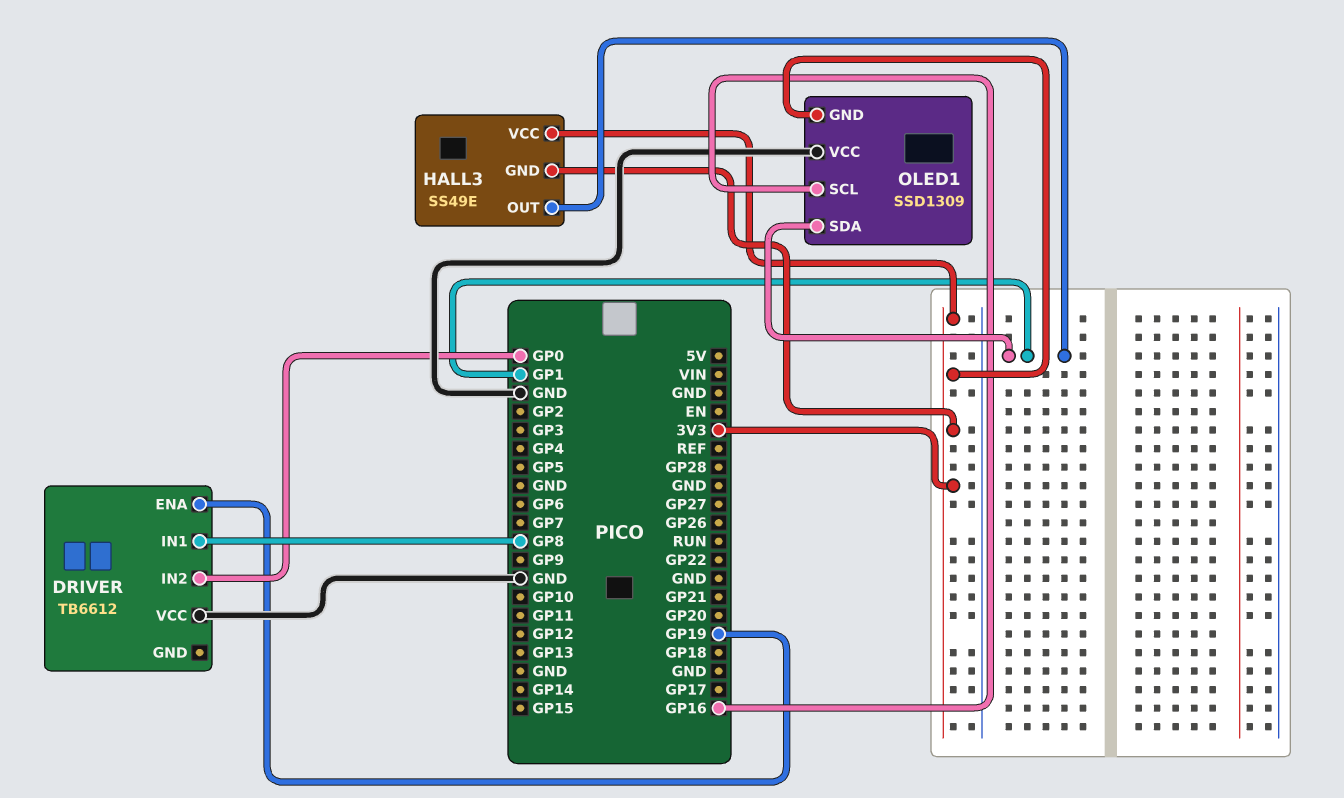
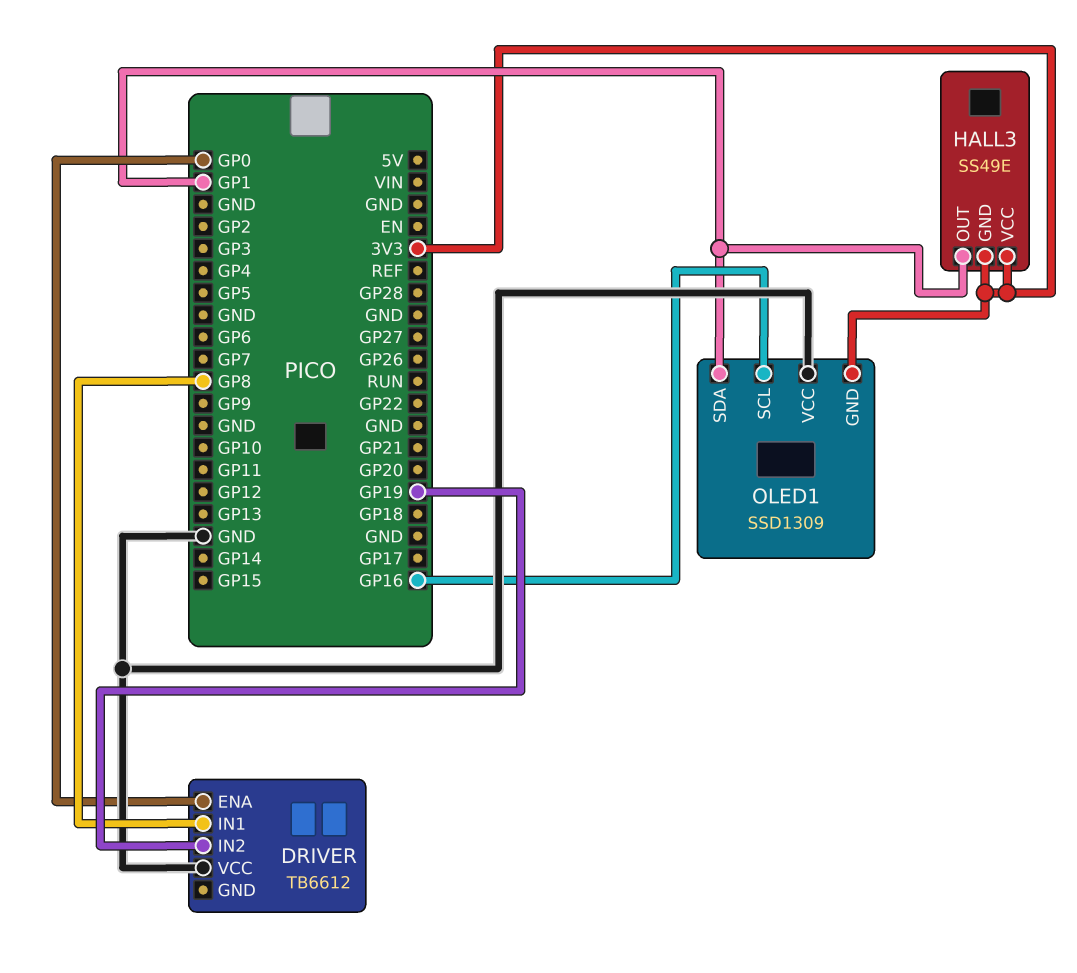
DRIVER pin ENA: GP19 -> GP0
DRIVER pin IN2: GP0 -> GP19

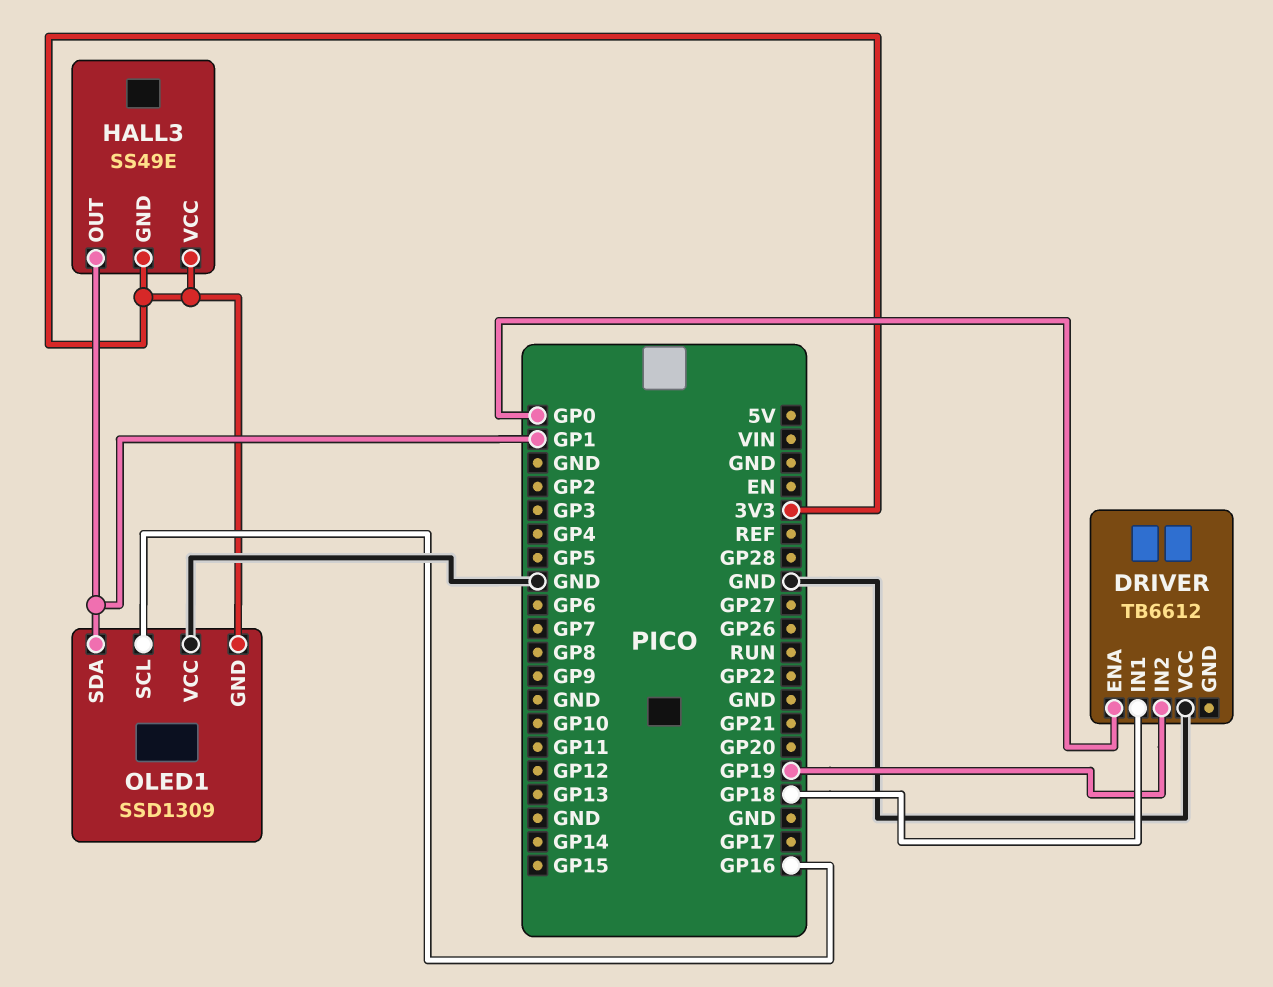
DRIVER pin IN1: GP8 -> GP18

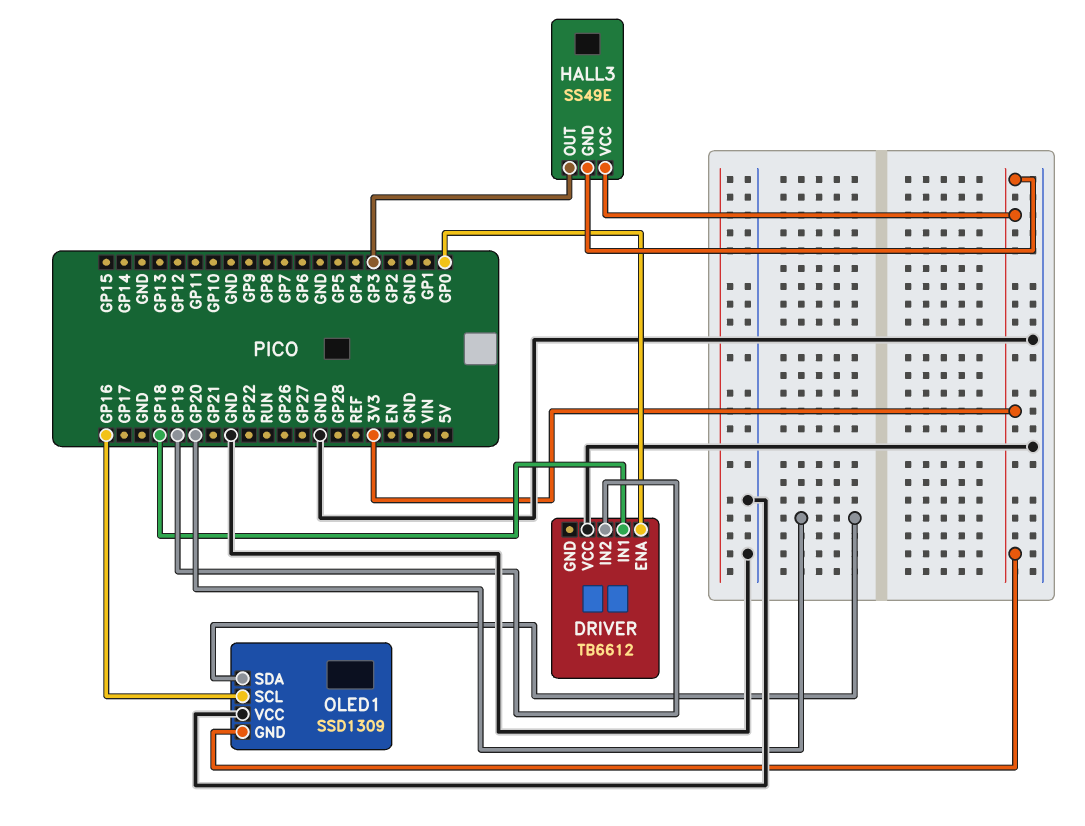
HALL3 pin OUT: GP1 -> GP3
OLED1 pin SDA: GP1 -> GP20

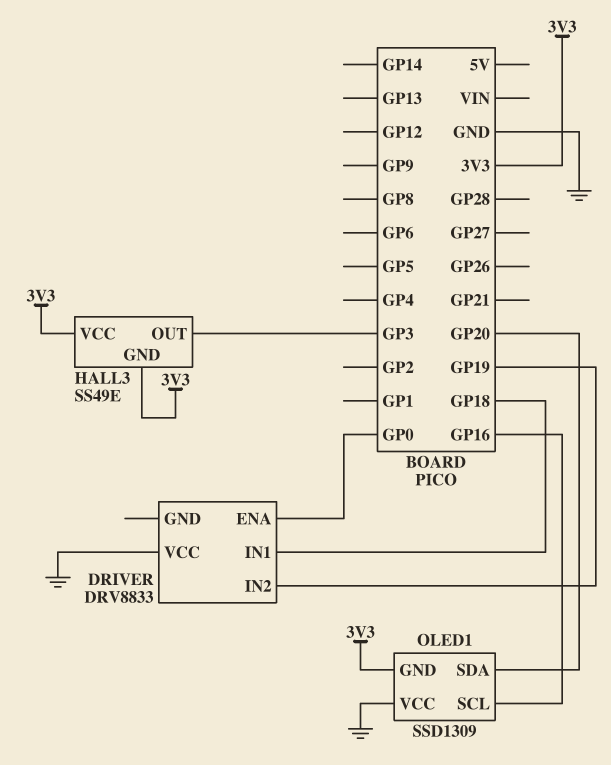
DRIVER: TB6612 -> DRV8833

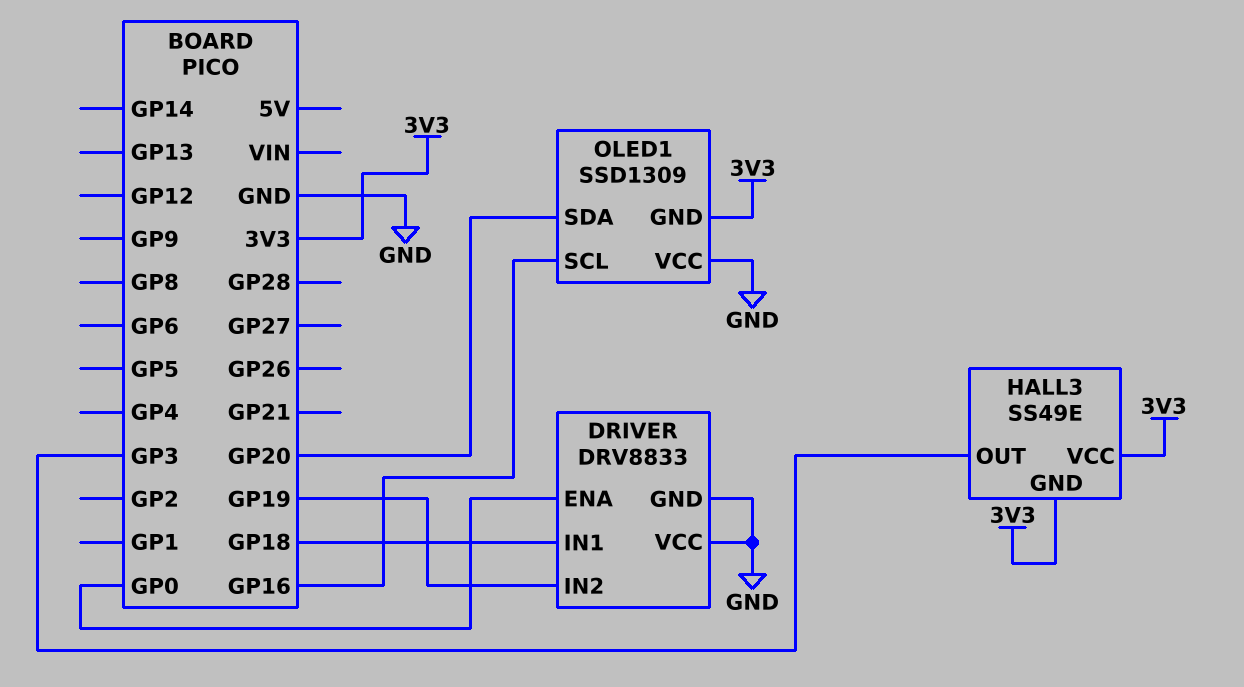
DRIVER pin GND: none -> GND

